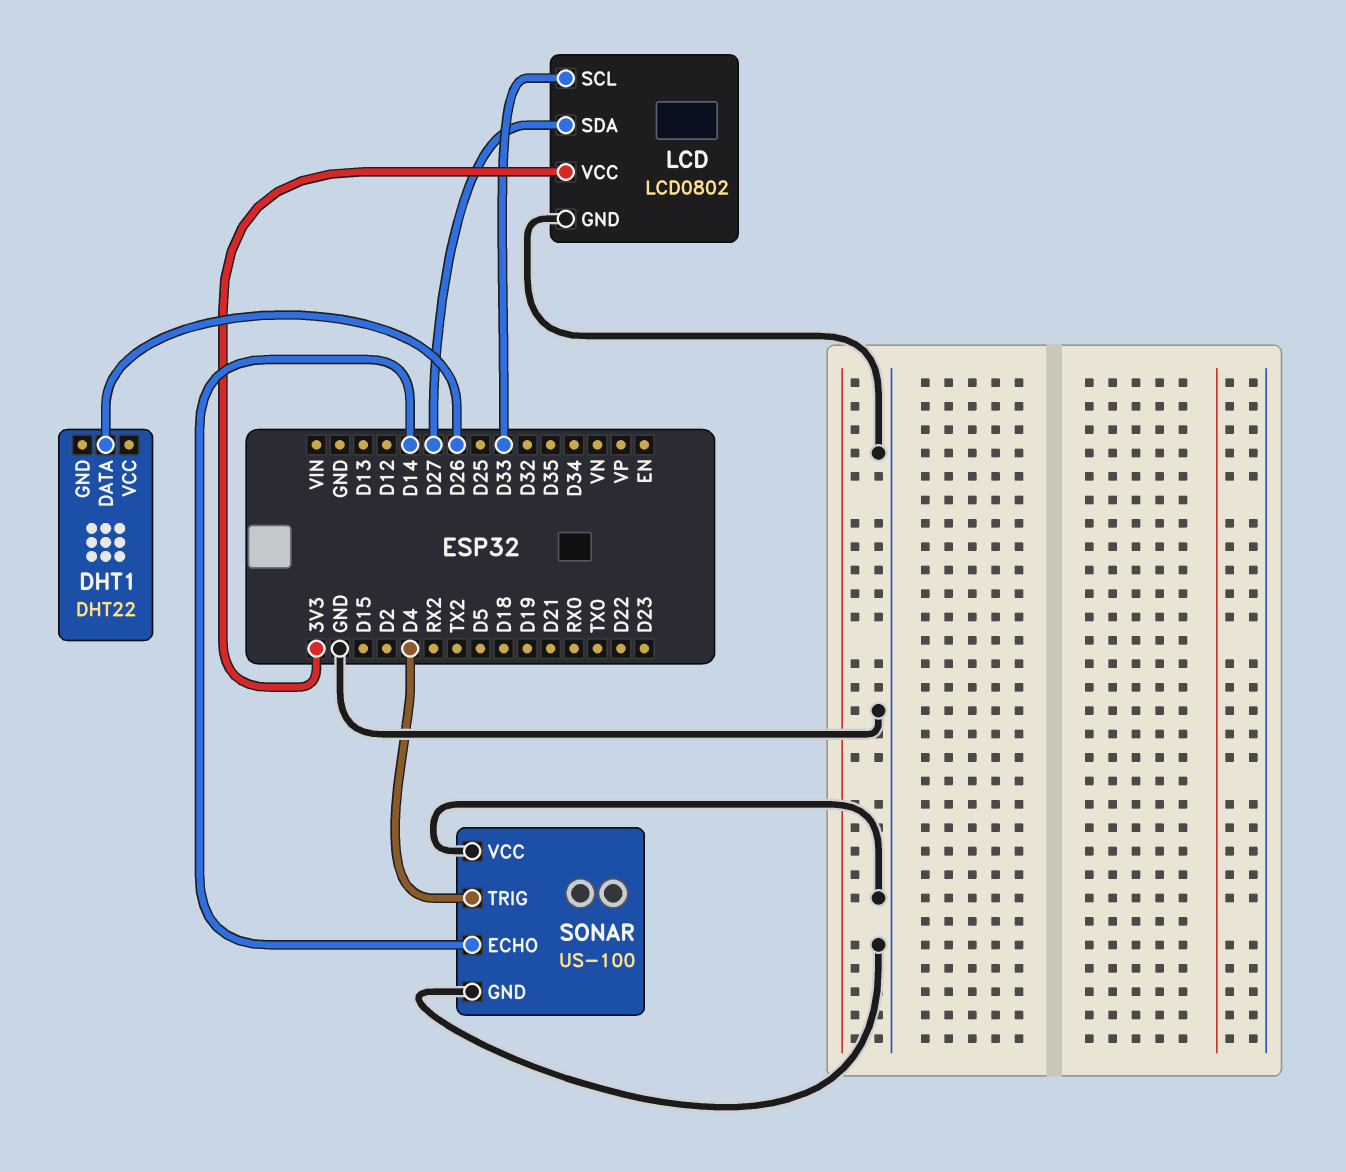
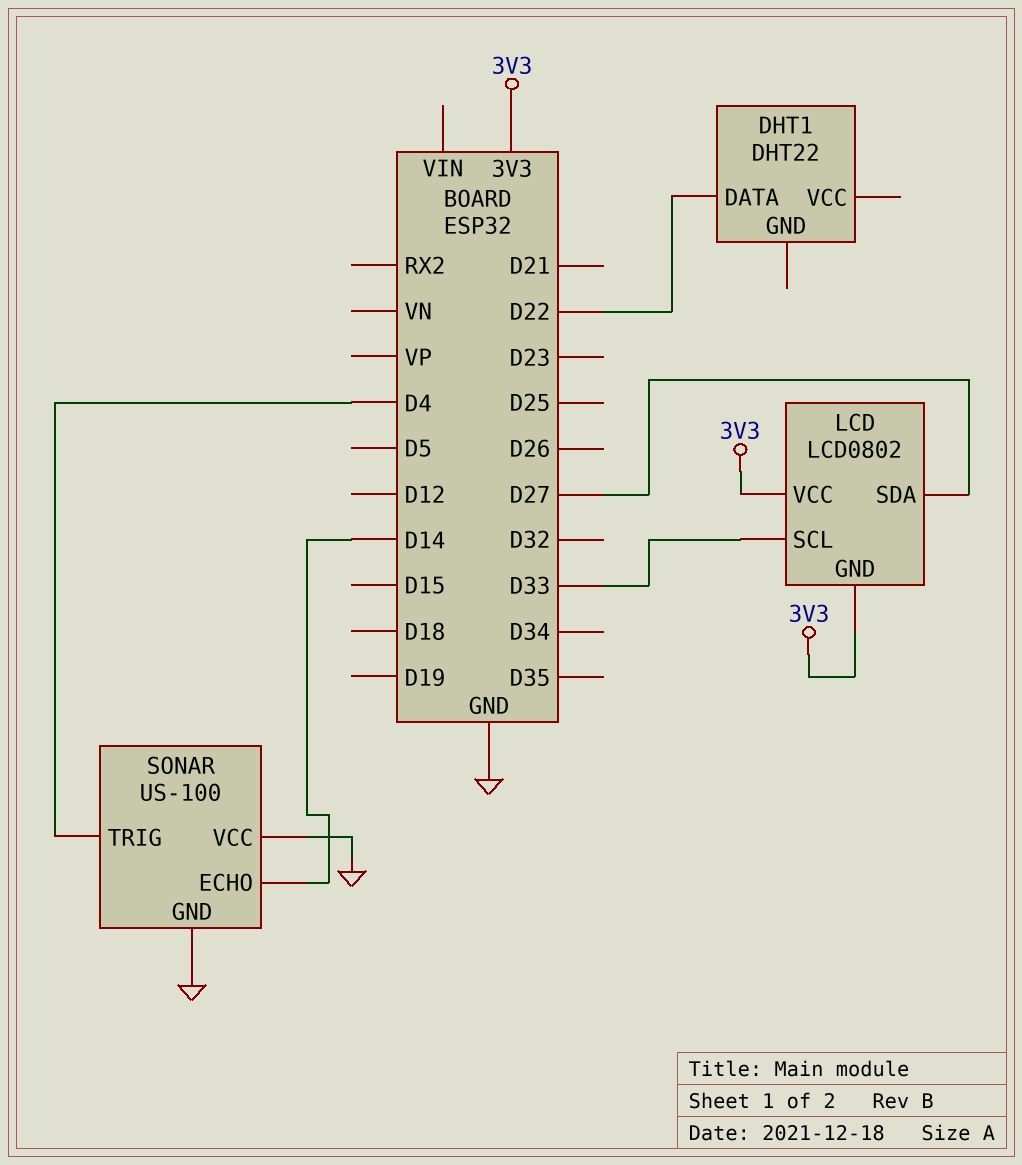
DHT1 pin DATA: D26 -> D22
LCD pin GND: GND -> 3V3

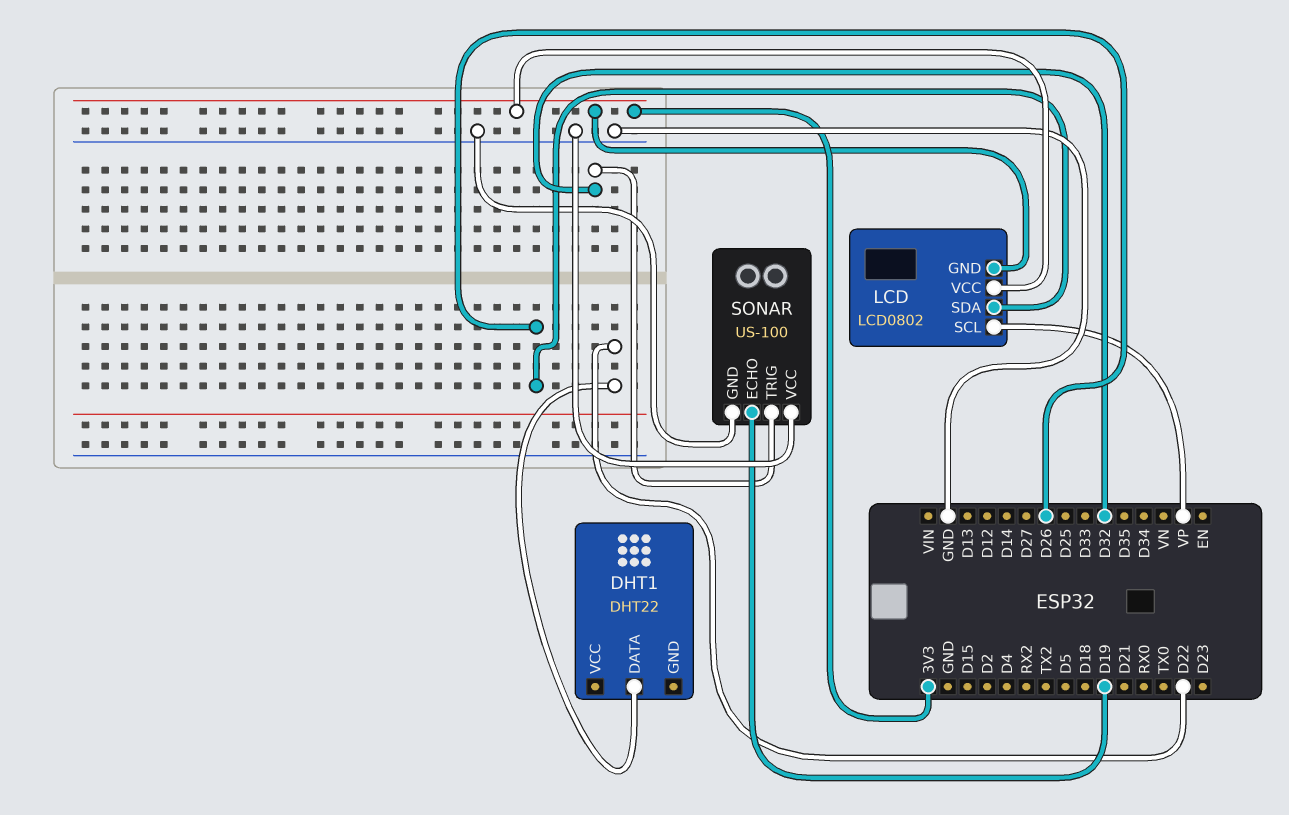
LCD pin SCL: D33 -> VP
LCD pin SDA: D27 -> D26
SONAR pin ECHO: D14 -> D19
SONAR pin TRIG: D4 -> D32

